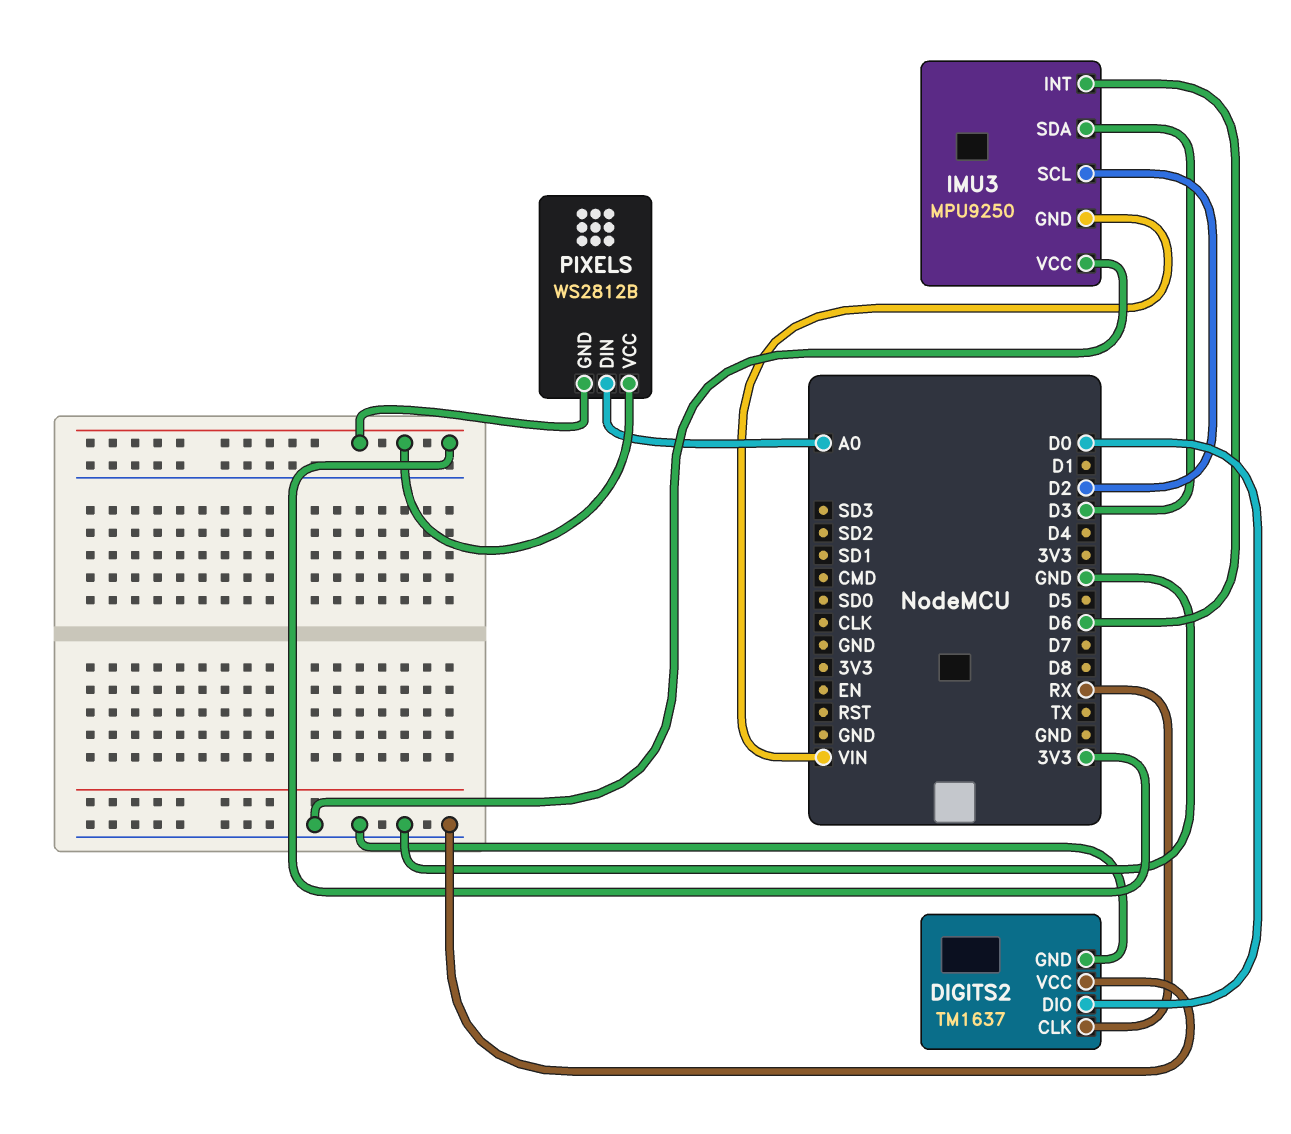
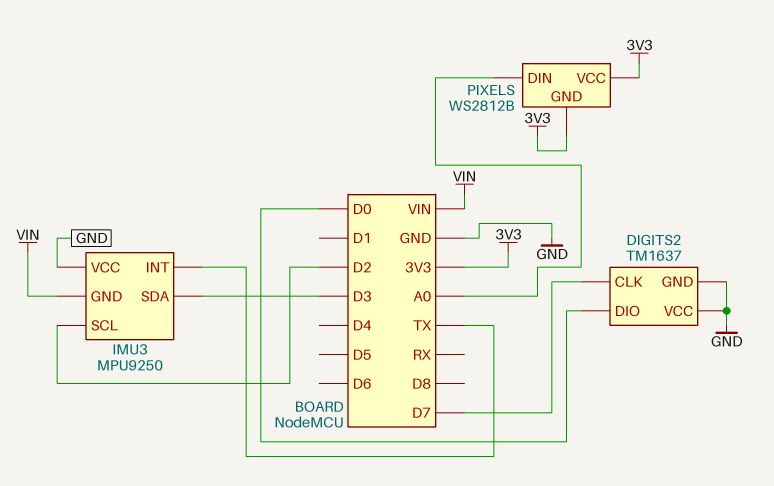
DIGITS2 pin CLK: RX -> D7
IMU3 pin INT: D6 -> TX

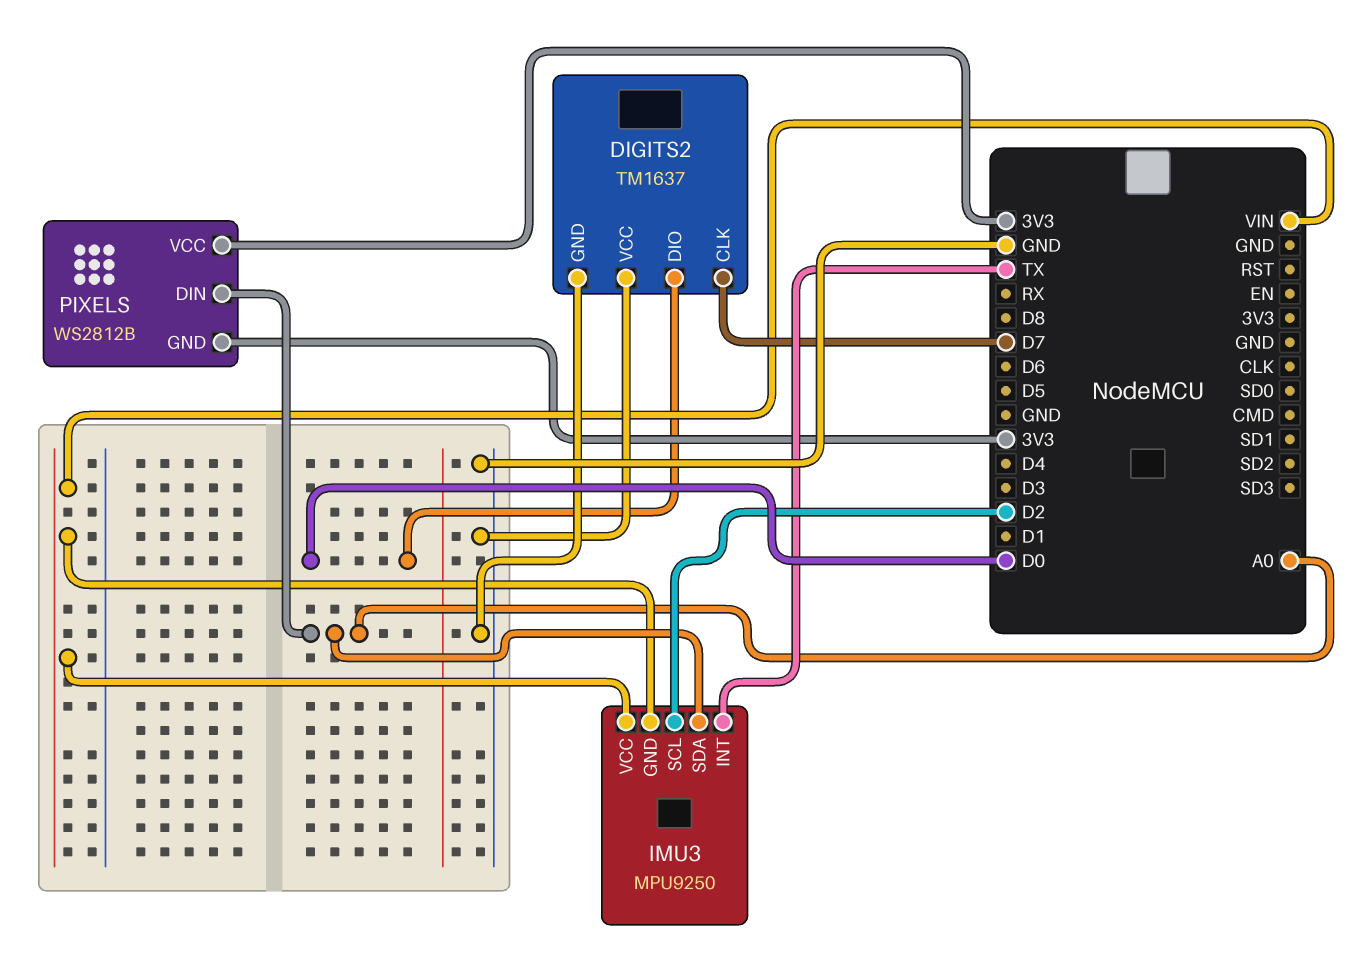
IMU3 pin SDA: D3 -> A0
IMU3 pin VCC: GND -> VIN

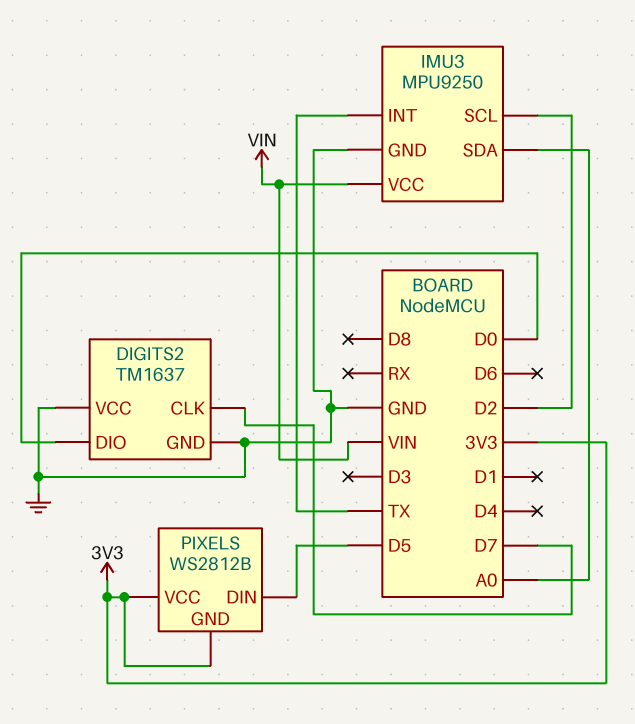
IMU3 pin GND: VIN -> GND
PIXELS pin DIN: A0 -> D5

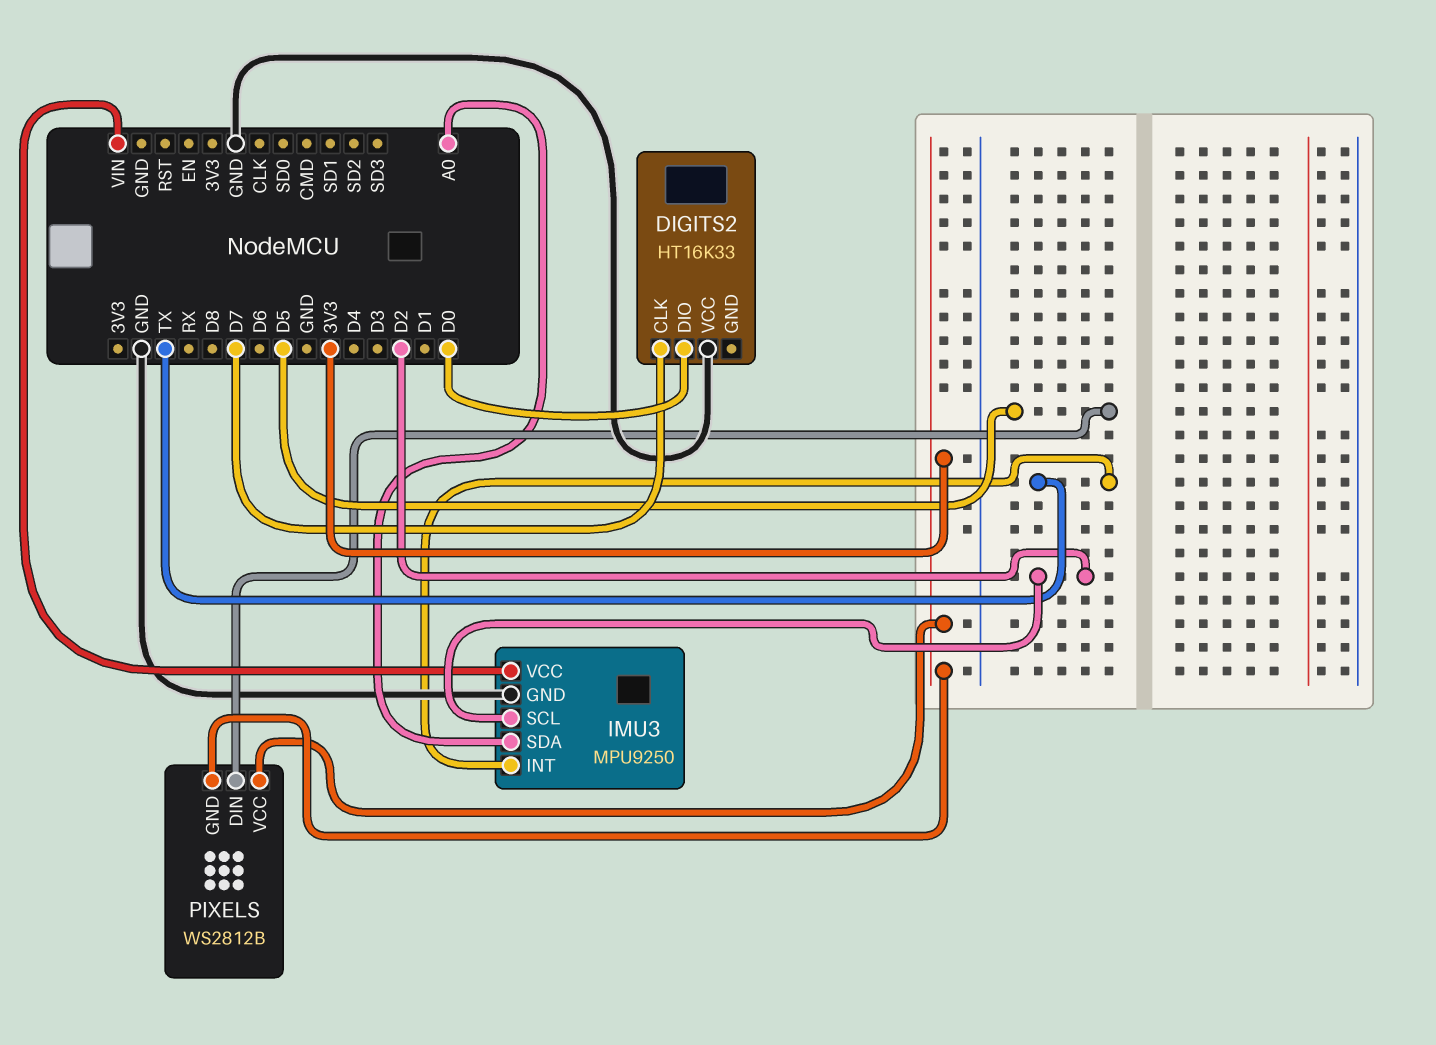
DIGITS2: TM1637 -> HT16K33
DIGITS2 pin GND: GND -> none

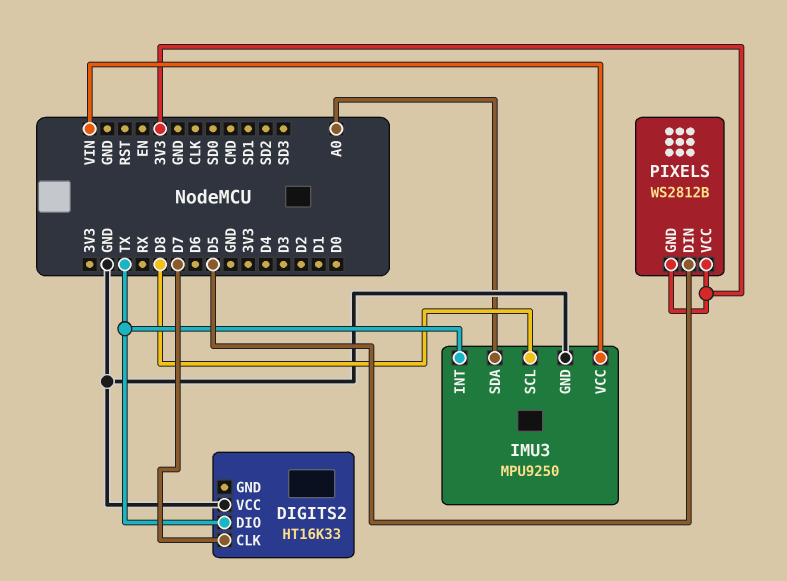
DIGITS2 pin DIO: D0 -> TX
IMU3 pin SCL: D2 -> D8

